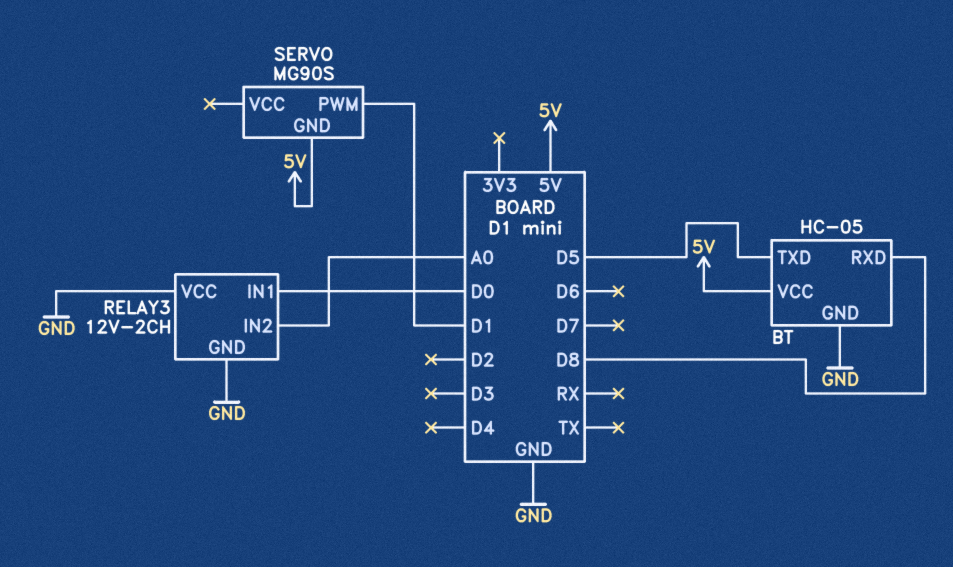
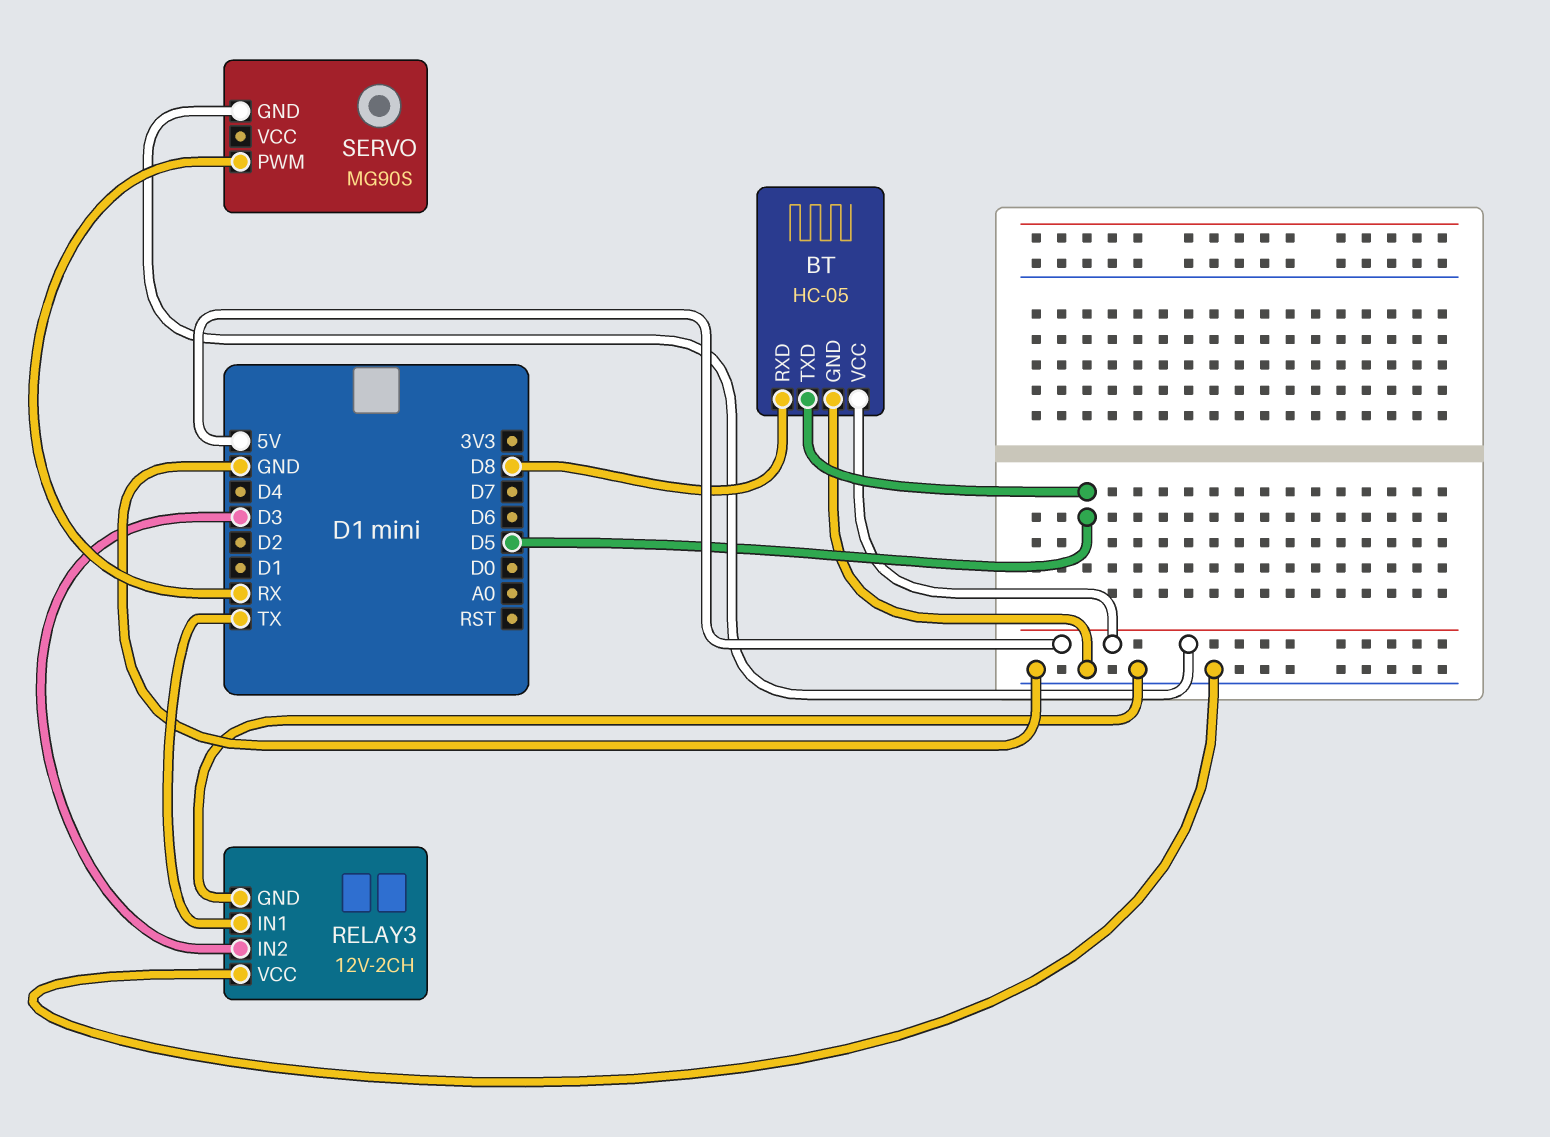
RELAY3 pin IN1: D0 -> TX
RELAY3 pin IN2: A0 -> D3
SERVO pin PWM: D1 -> RX

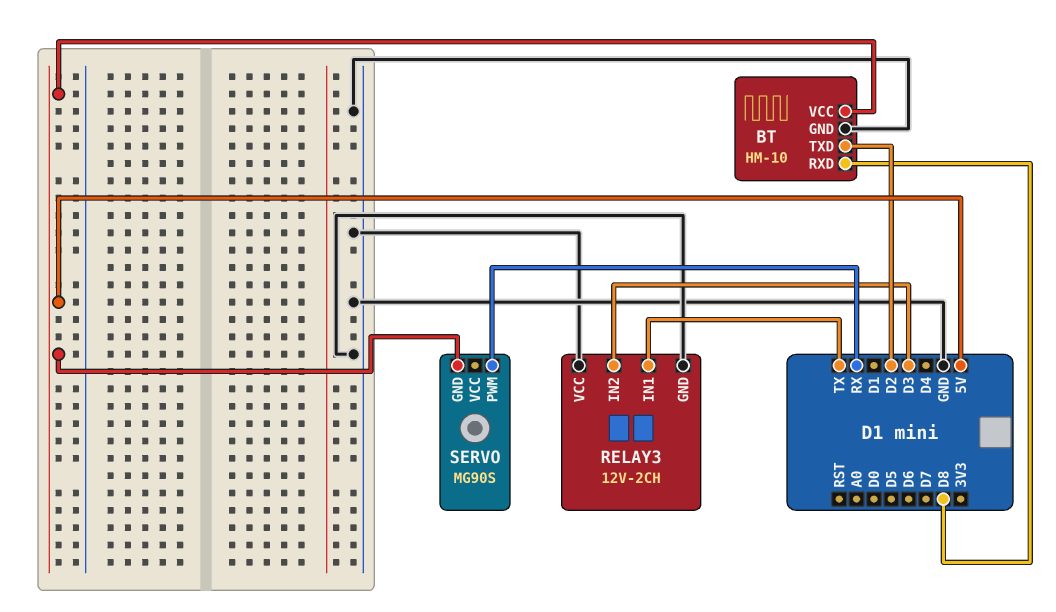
BT: HC-05 -> HM-10
BT pin TXD: D5 -> D2

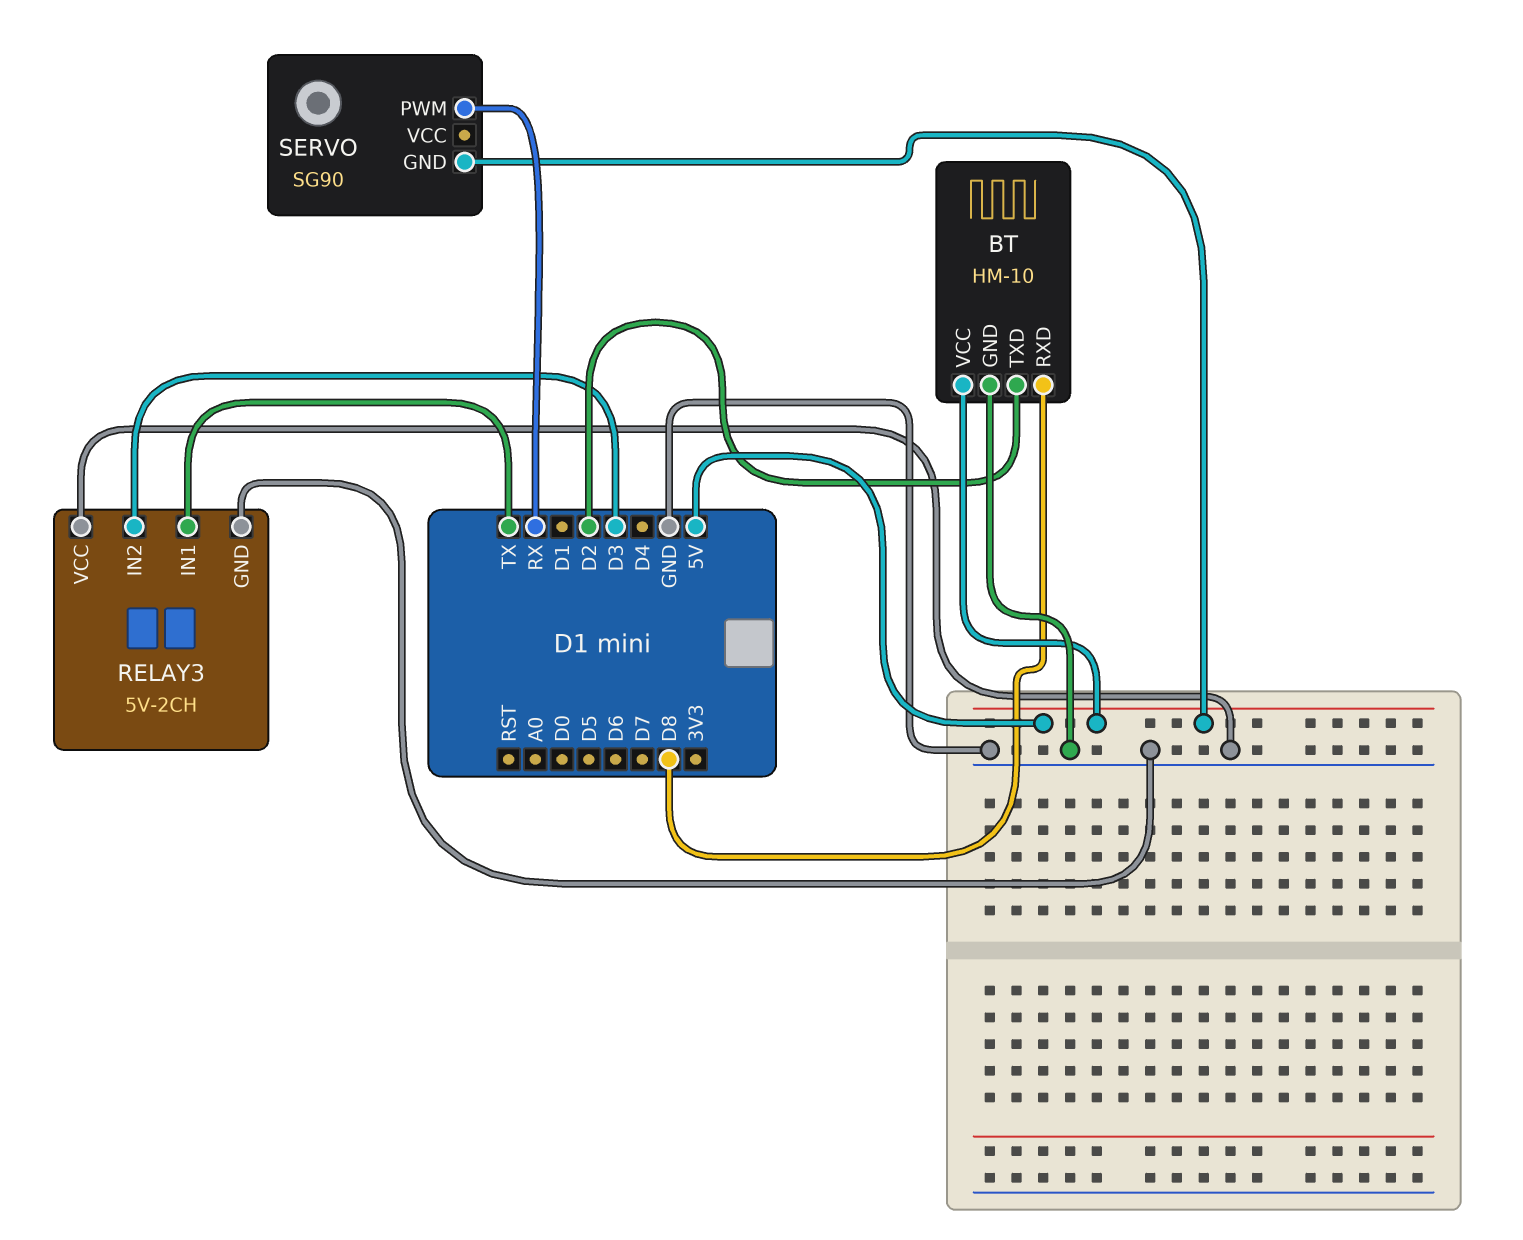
RELAY3: 12V-2CH -> 5V-2CH
SERVO: MG90S -> SG90

